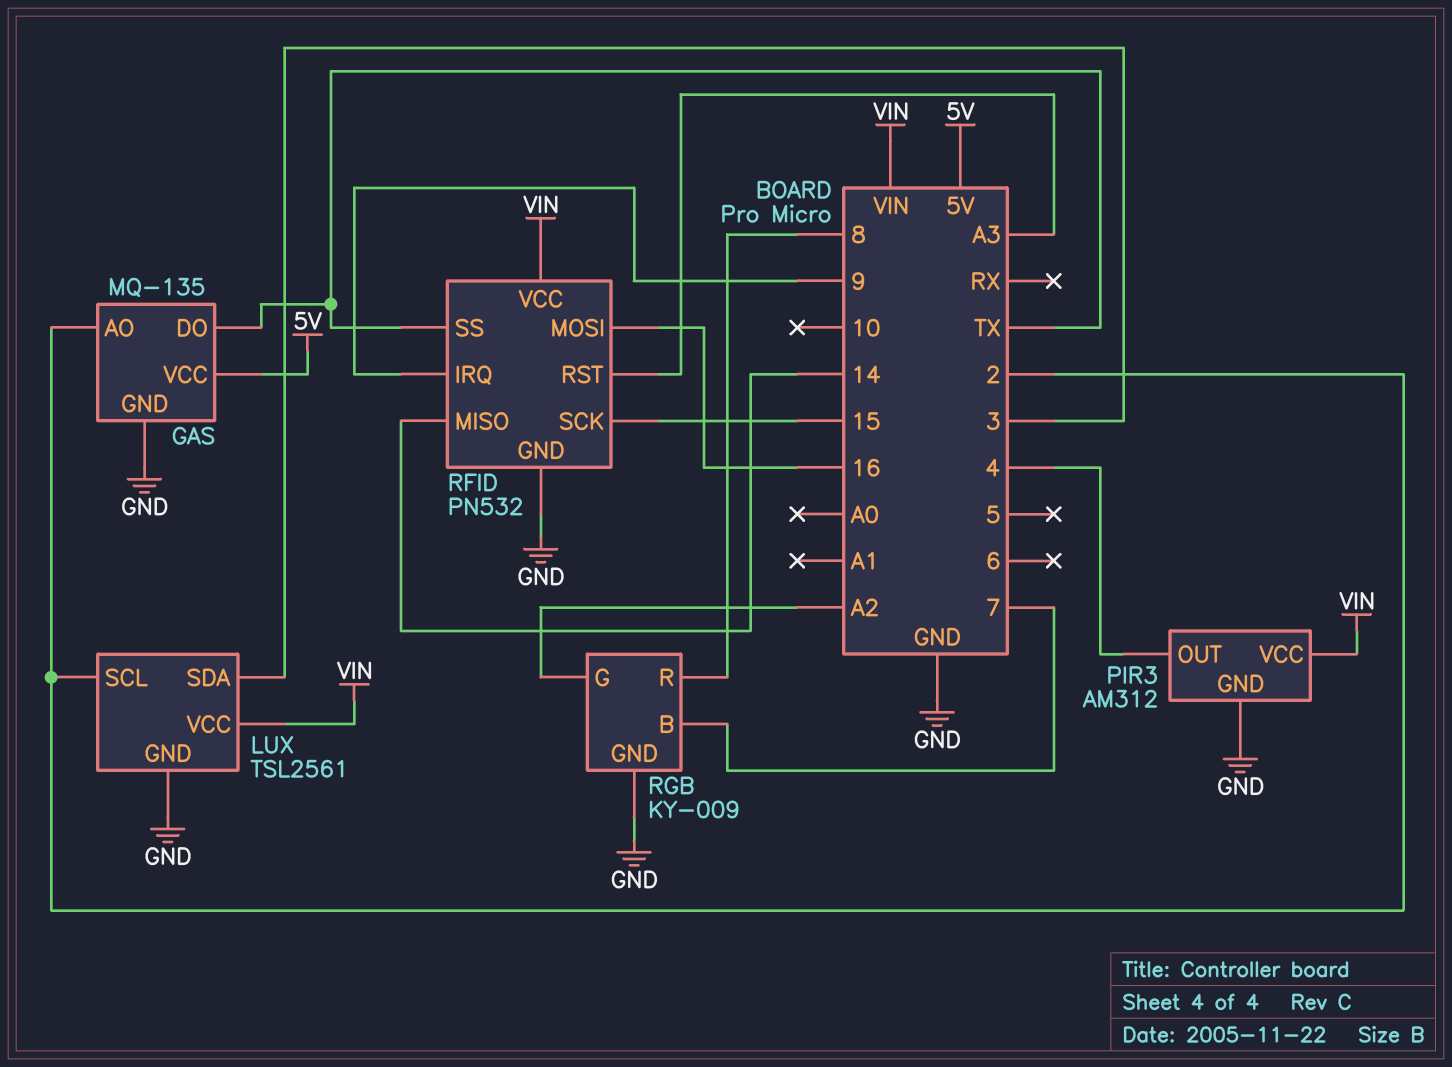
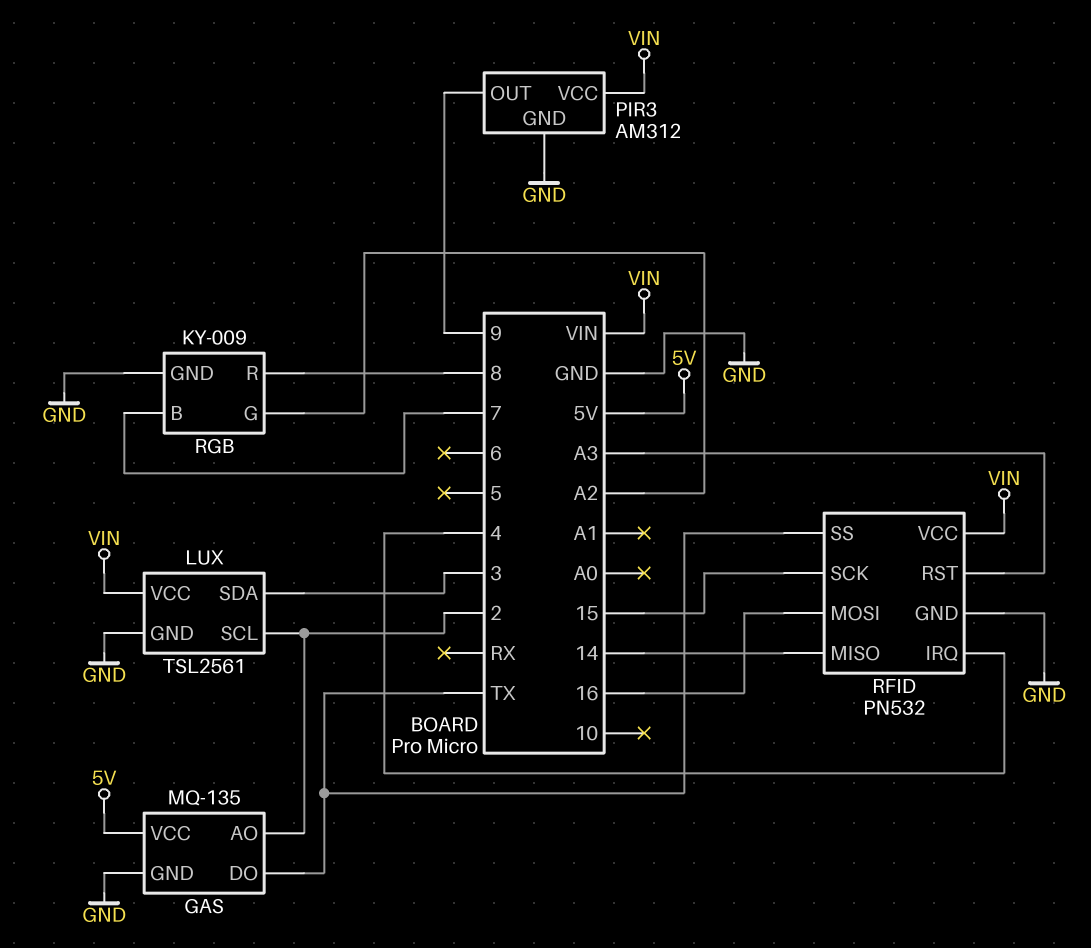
PIR3 pin OUT: 4 -> 9
RFID pin IRQ: 9 -> 4

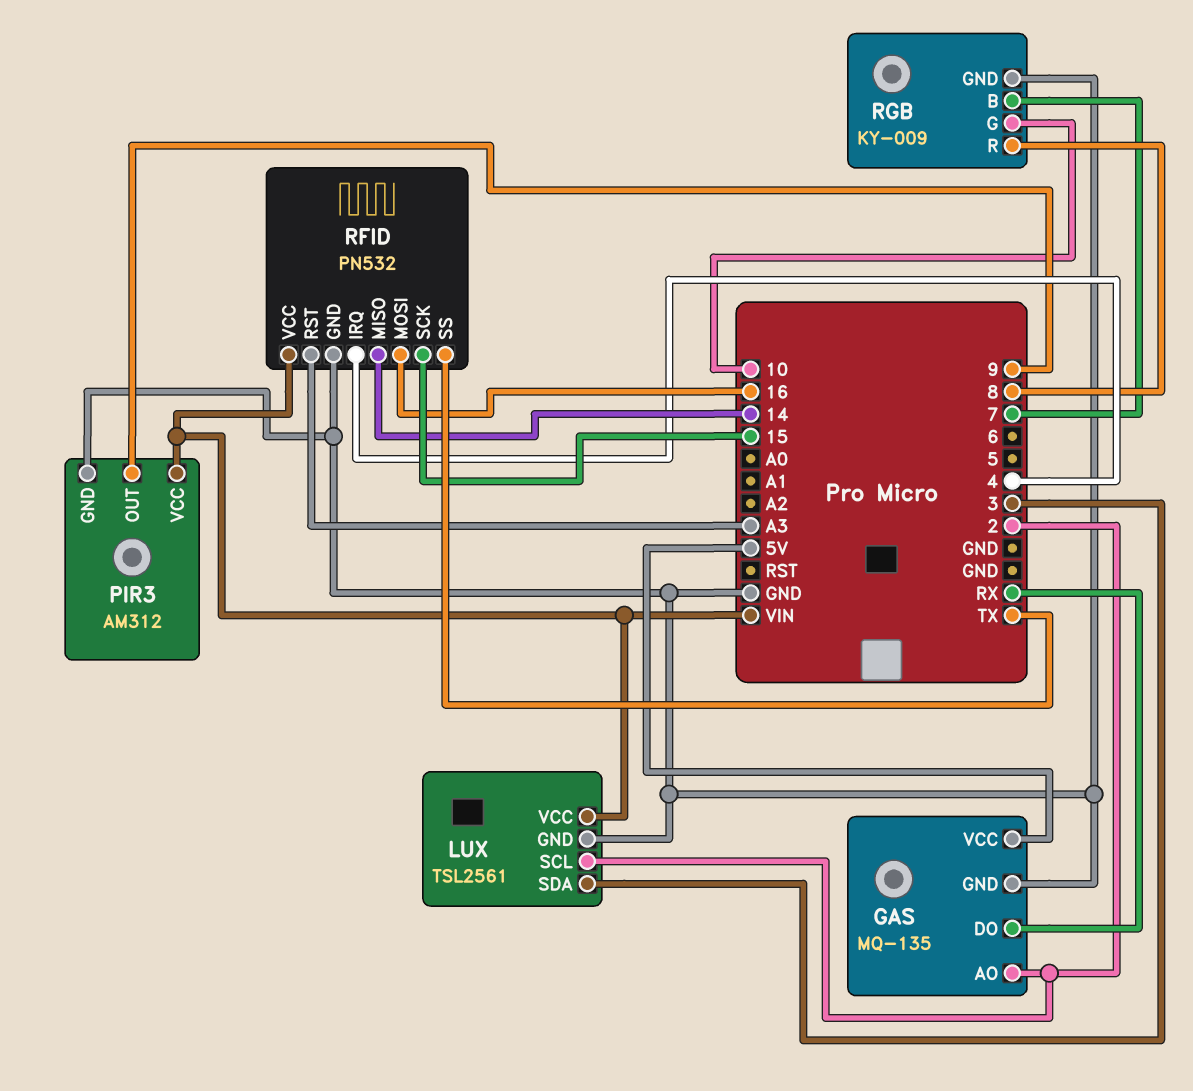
GAS pin DO: TX -> RX
RGB pin G: A2 -> 10

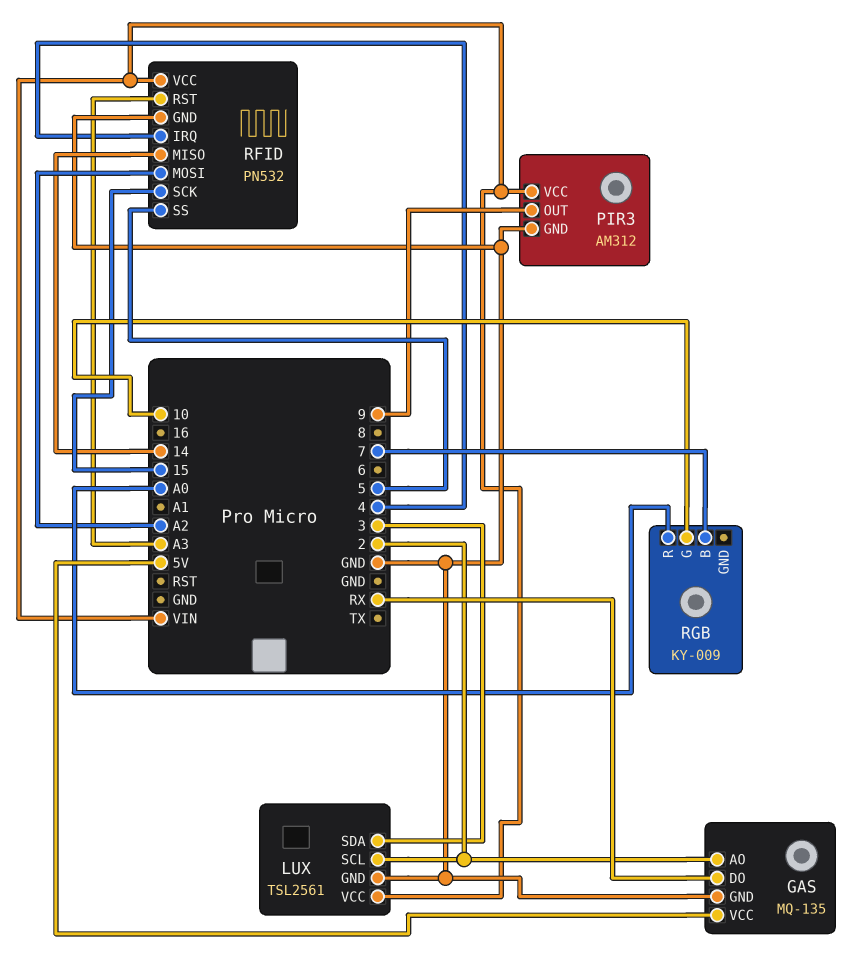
RFID pin MOSI: 16 -> A2
RFID pin SS: TX -> 5
RGB pin GND: GND -> none
RGB pin R: 8 -> A0

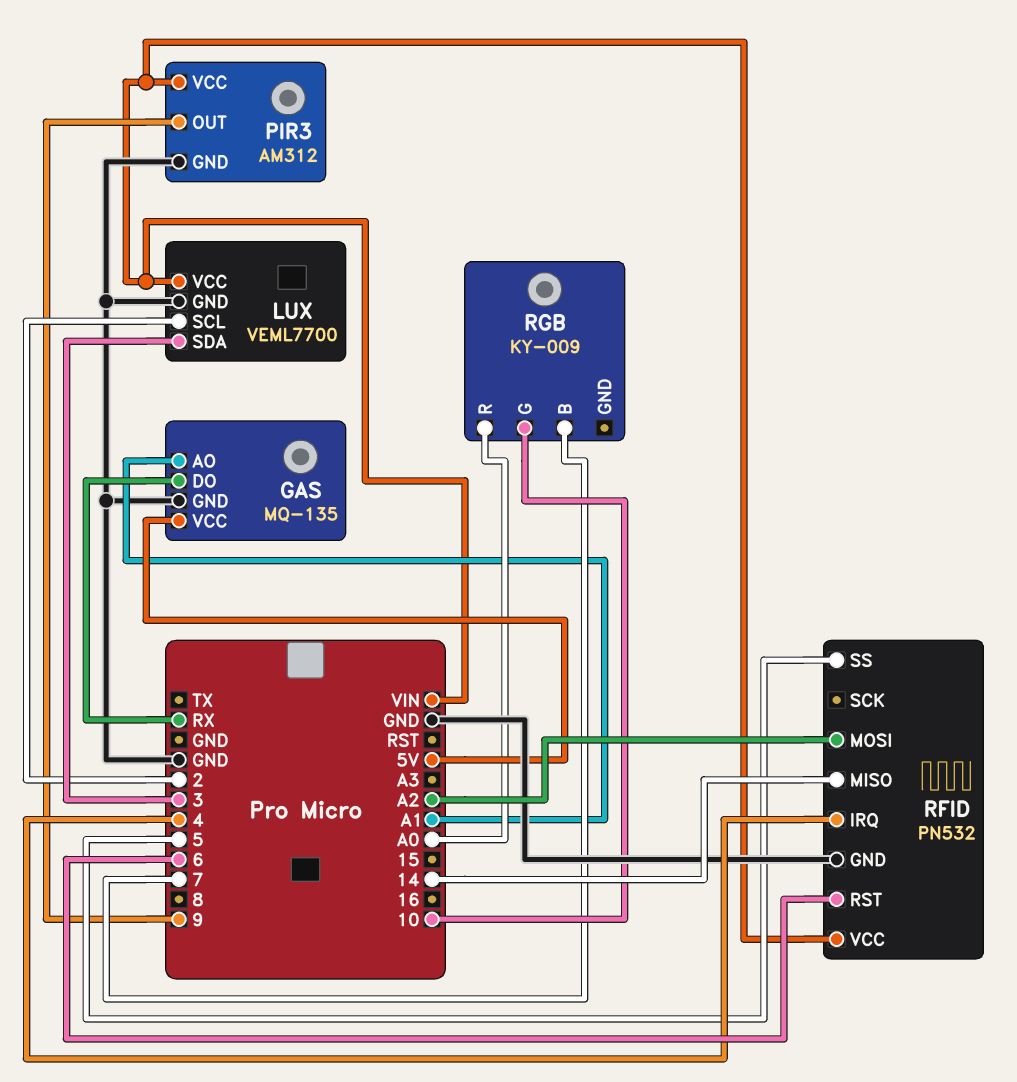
GAS pin AO: 2 -> A1
LUX: TSL2561 -> VEML7700
RFID pin RST: A3 -> 6
RFID pin SCK: 15 -> none

